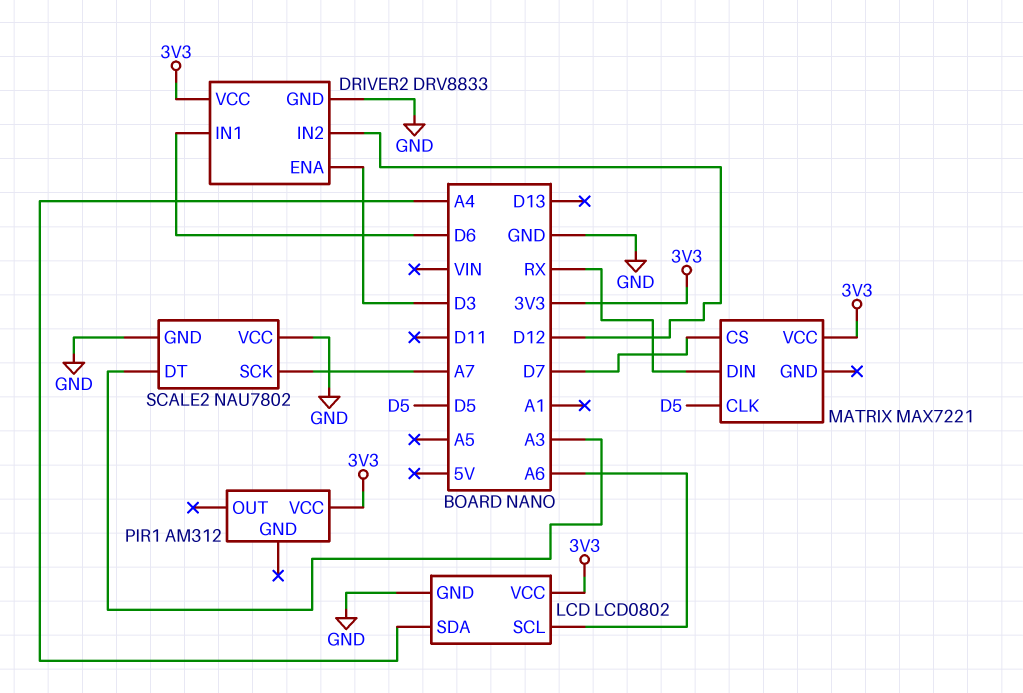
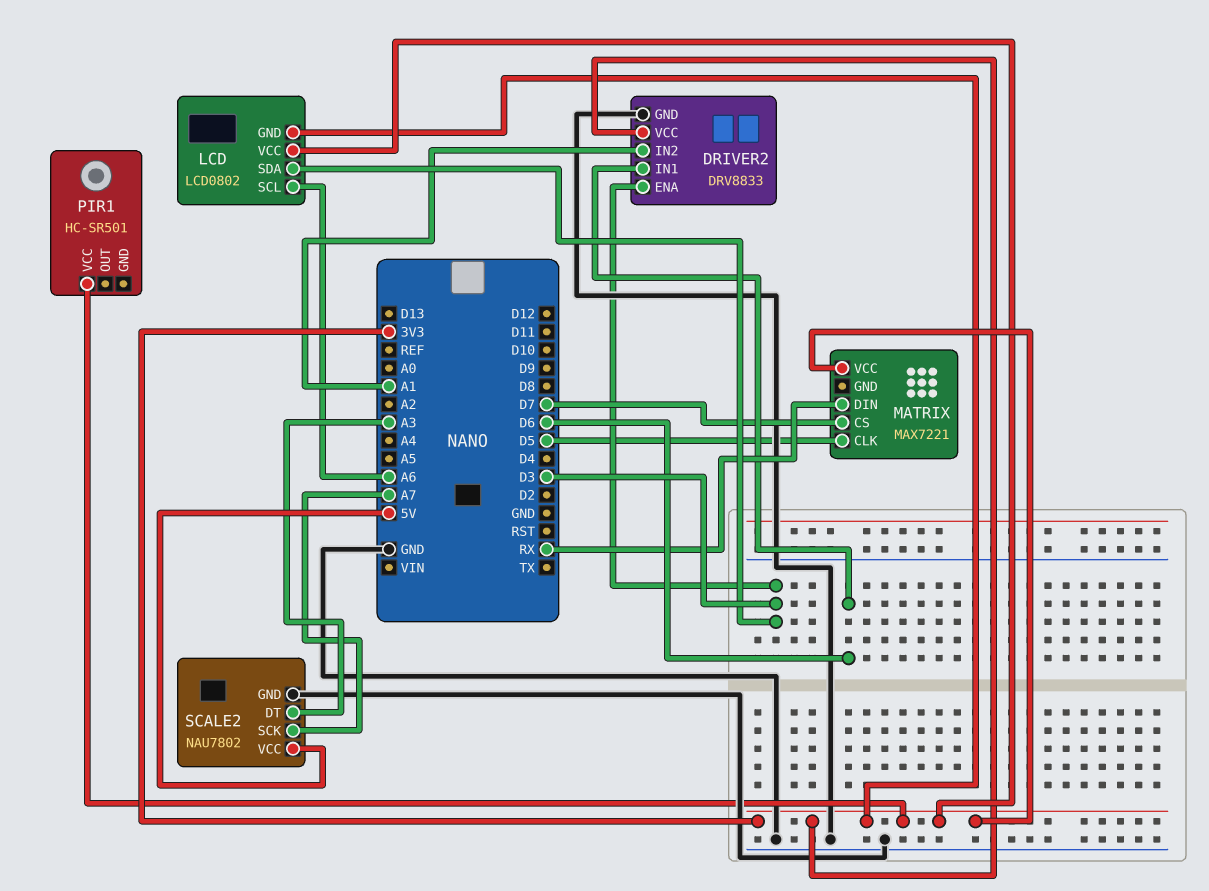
DRIVER2 pin IN2: D12 -> A1
LCD pin GND: GND -> 3V3
LCD pin SDA: A4 -> D3
PIR1: AM312 -> HC-SR501
SCALE2 pin VCC: GND -> 5V

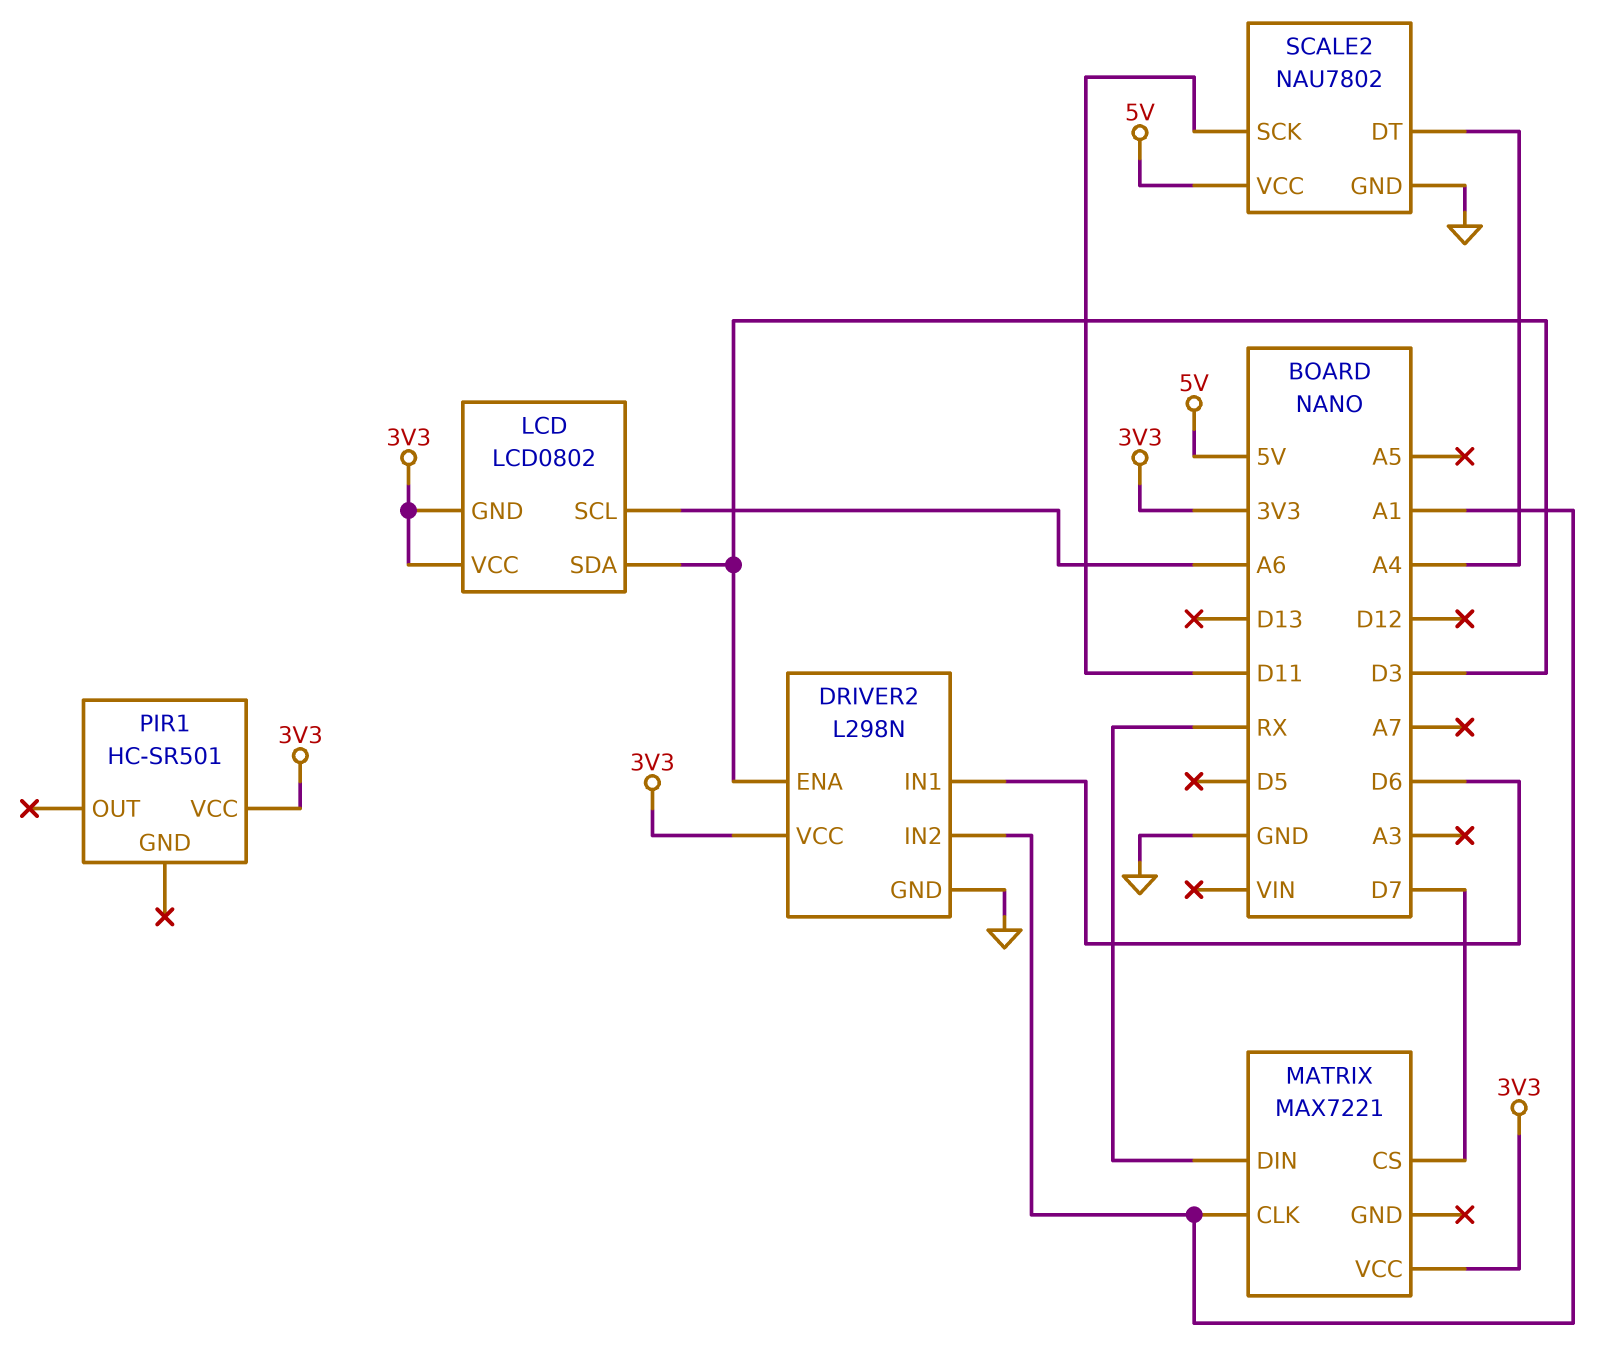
DRIVER2: DRV8833 -> L298N
MATRIX pin CLK: D5 -> A1
SCALE2 pin DT: A3 -> A4
SCALE2 pin SCK: A7 -> D11

